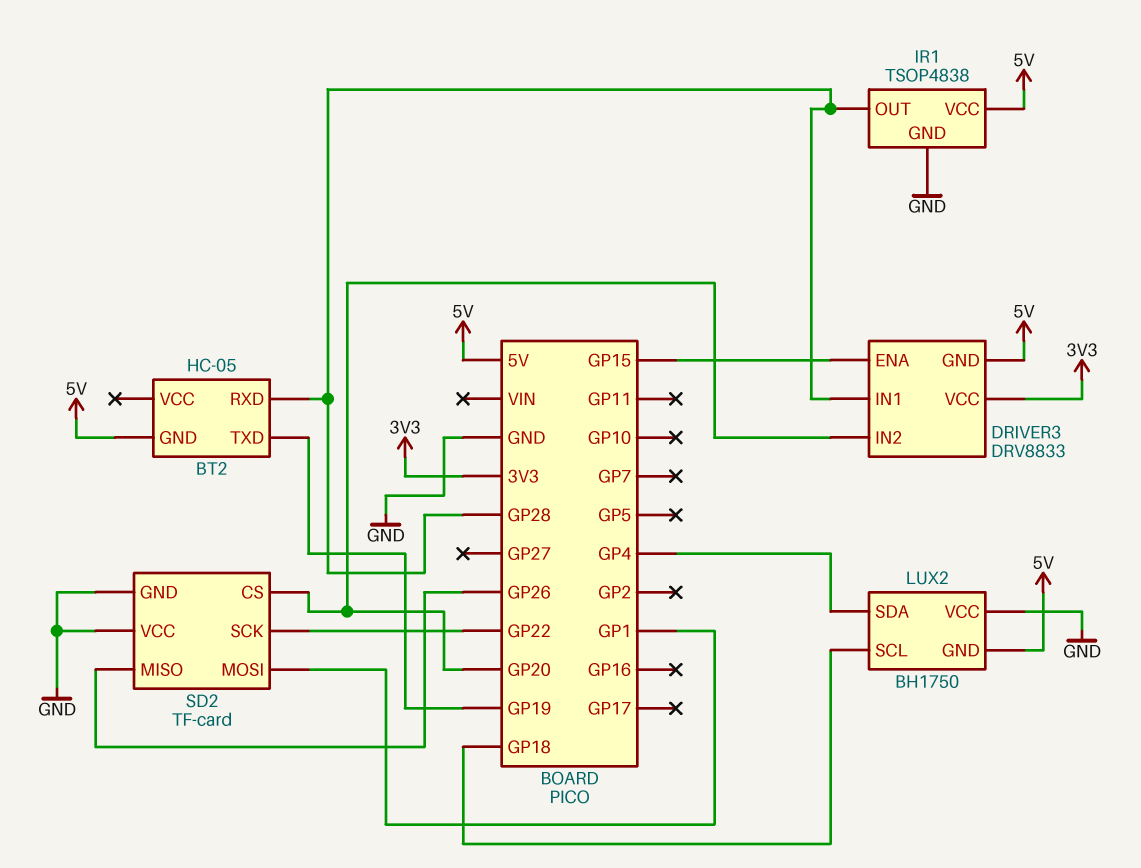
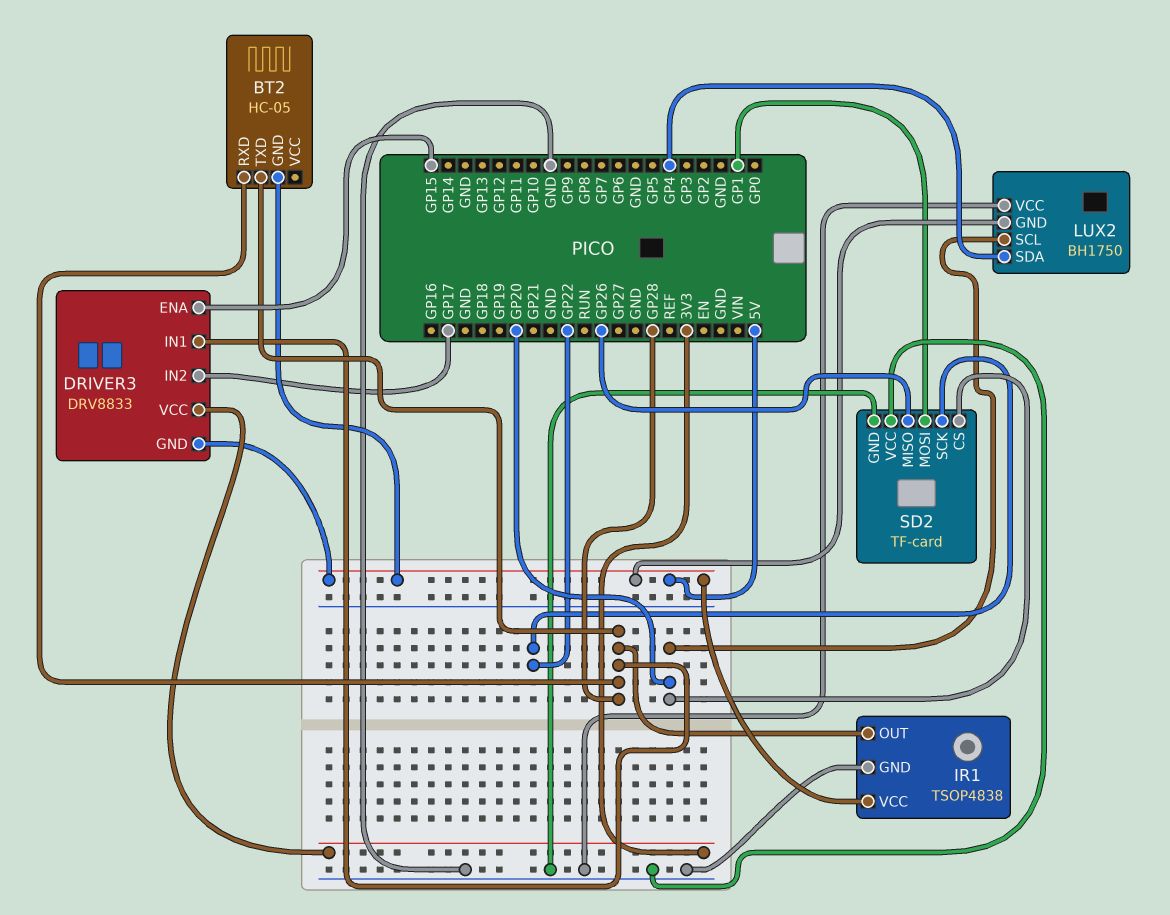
BT2 pin TXD: GP19 -> GP28
DRIVER3 pin IN2: GP20 -> GP17
LUX2 pin SCL: GP18 -> GP20

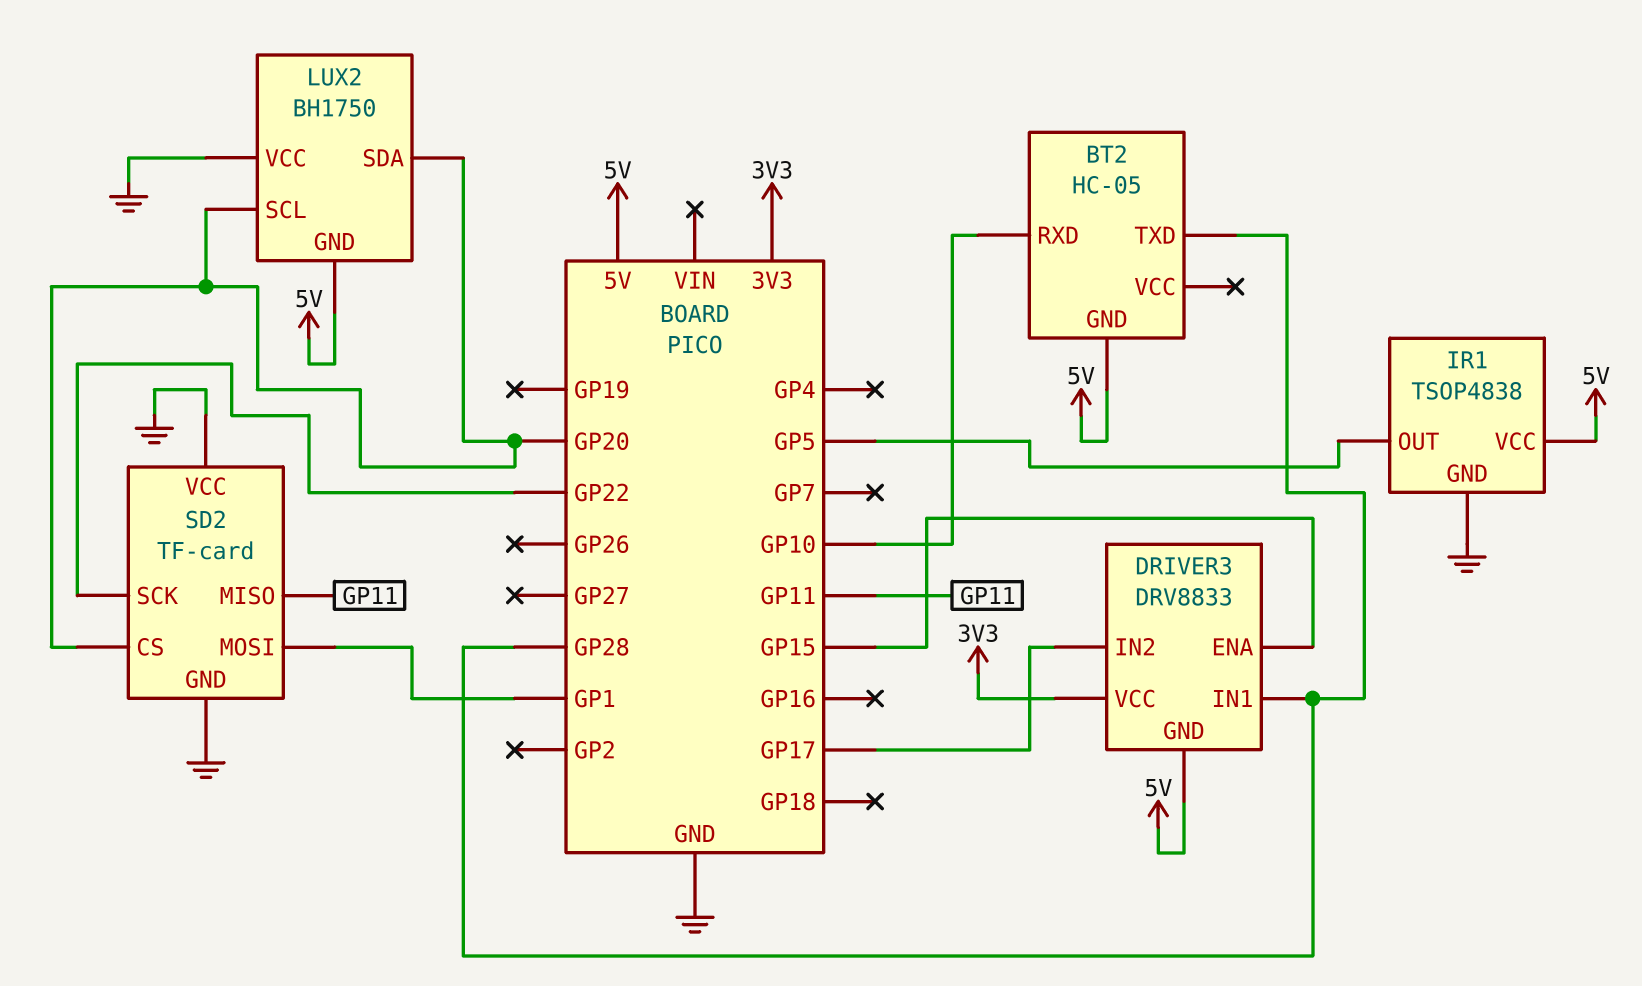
BT2 pin RXD: GP28 -> GP10
IR1 pin OUT: GP28 -> GP5
LUX2 pin SDA: GP4 -> GP20
SD2 pin MISO: GP26 -> GP11

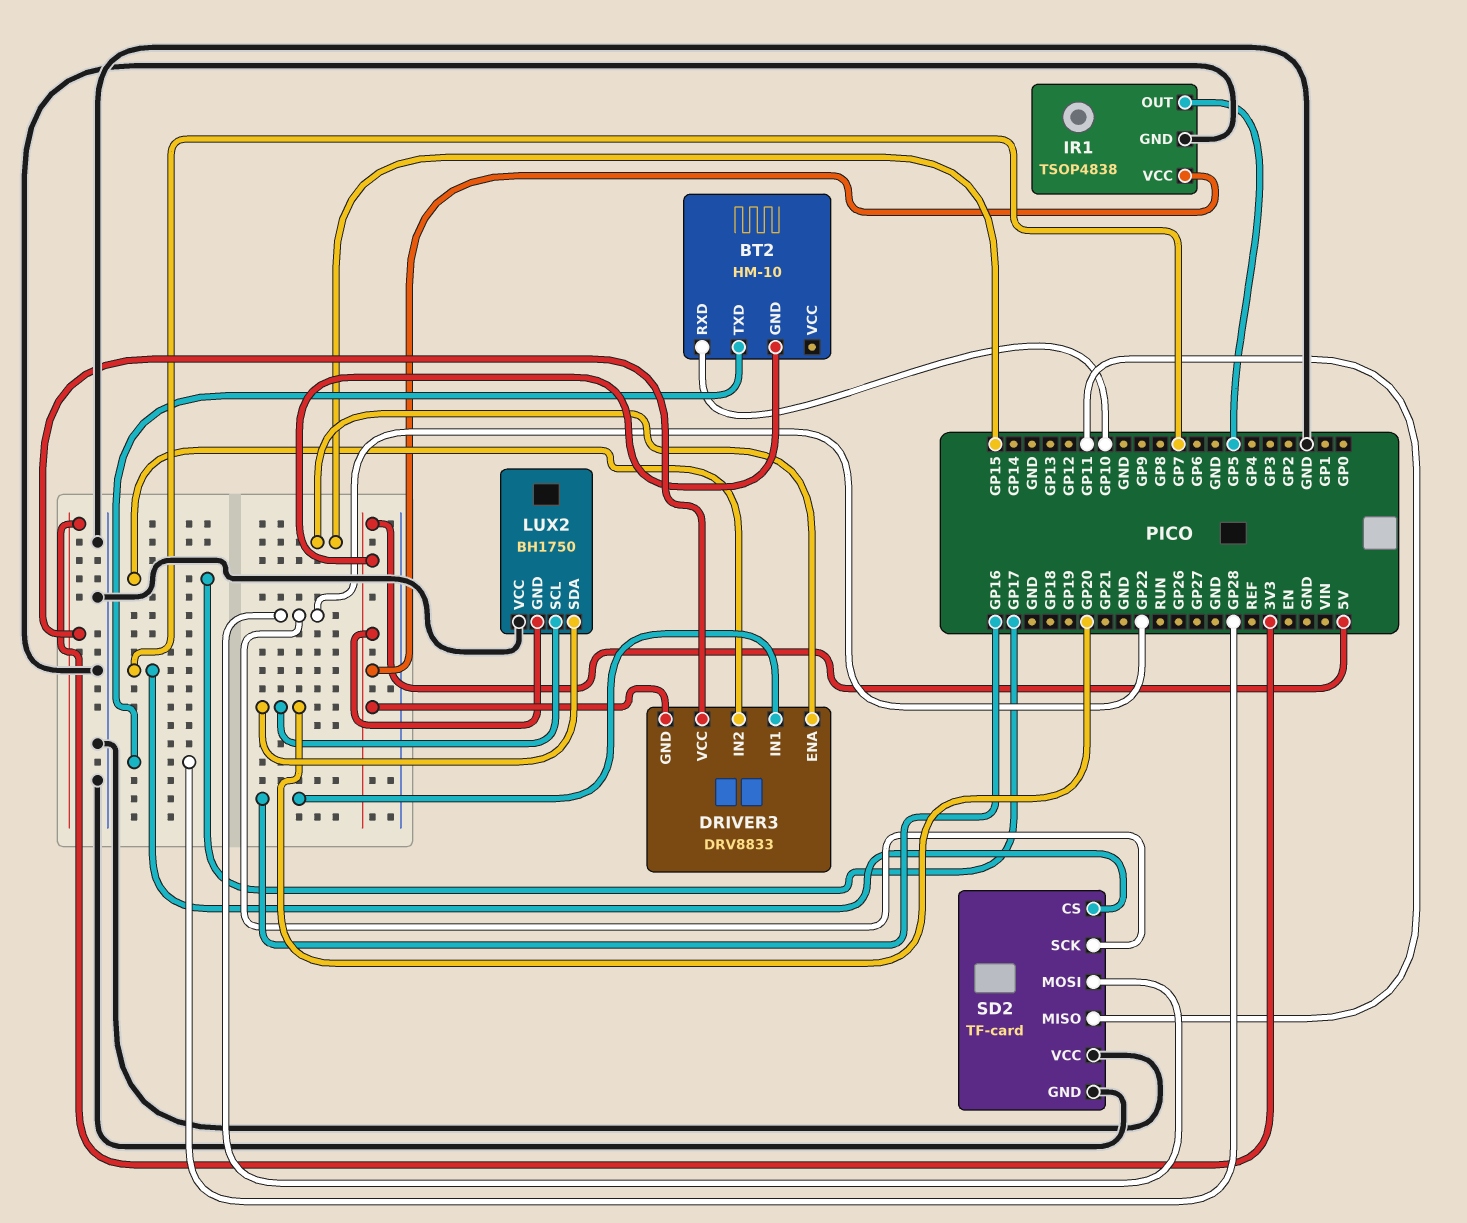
BT2: HC-05 -> HM-10
DRIVER3 pin IN1: GP28 -> GP16
SD2 pin CS: GP20 -> GP7
SD2 pin MOSI: GP1 -> GP22

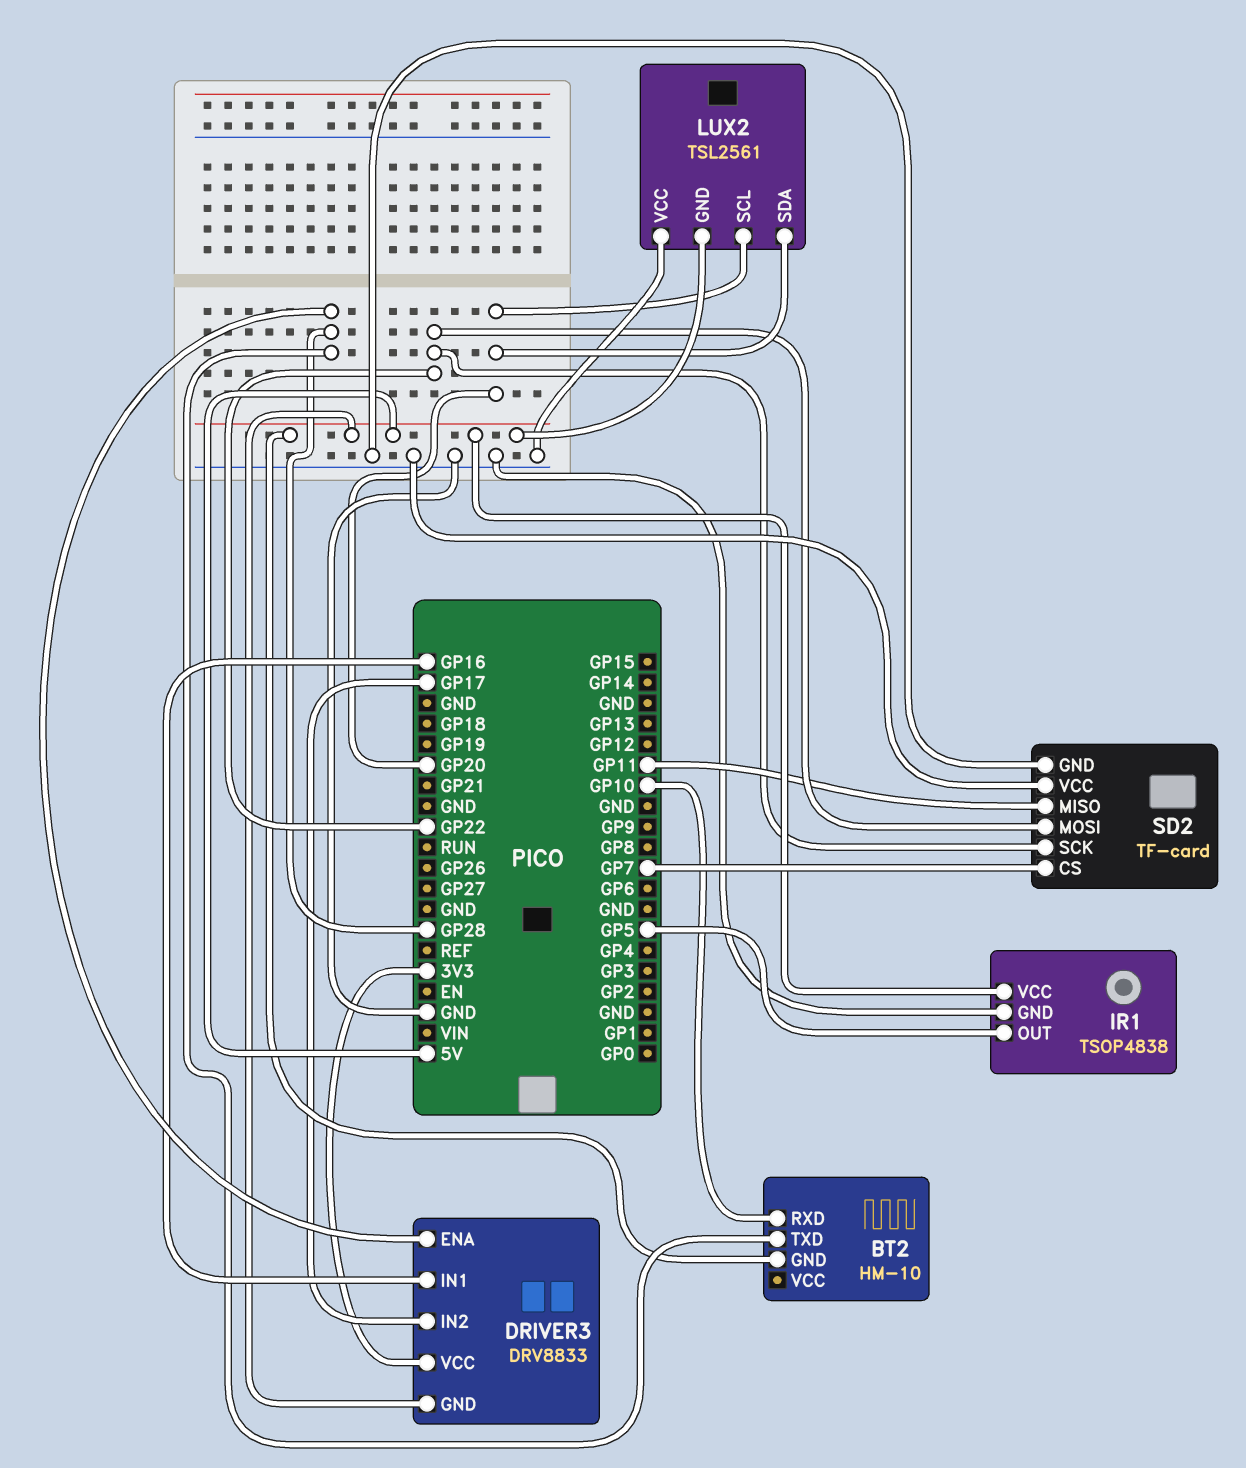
DRIVER3 pin ENA: GP15 -> GP28
LUX2: BH1750 -> TSL2561

